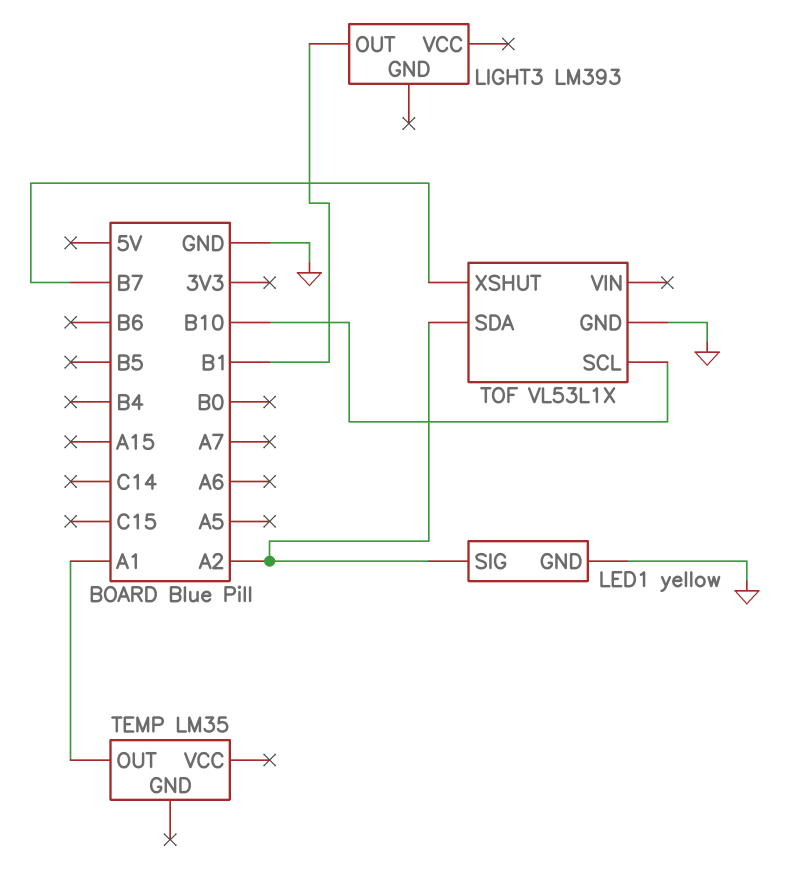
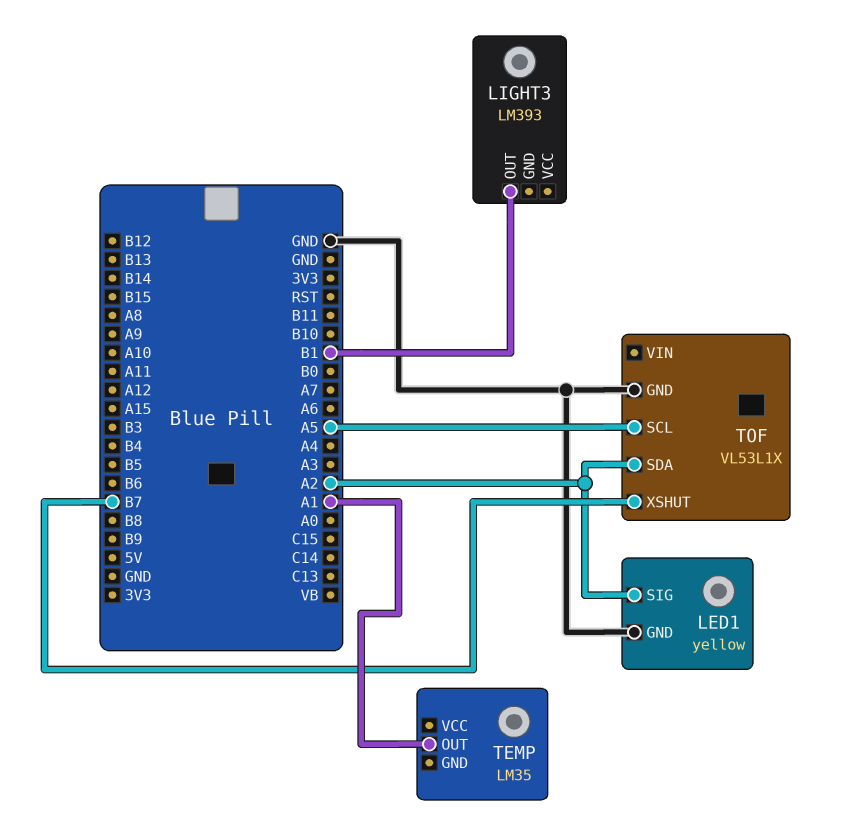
TOF pin SCL: B10 -> A5

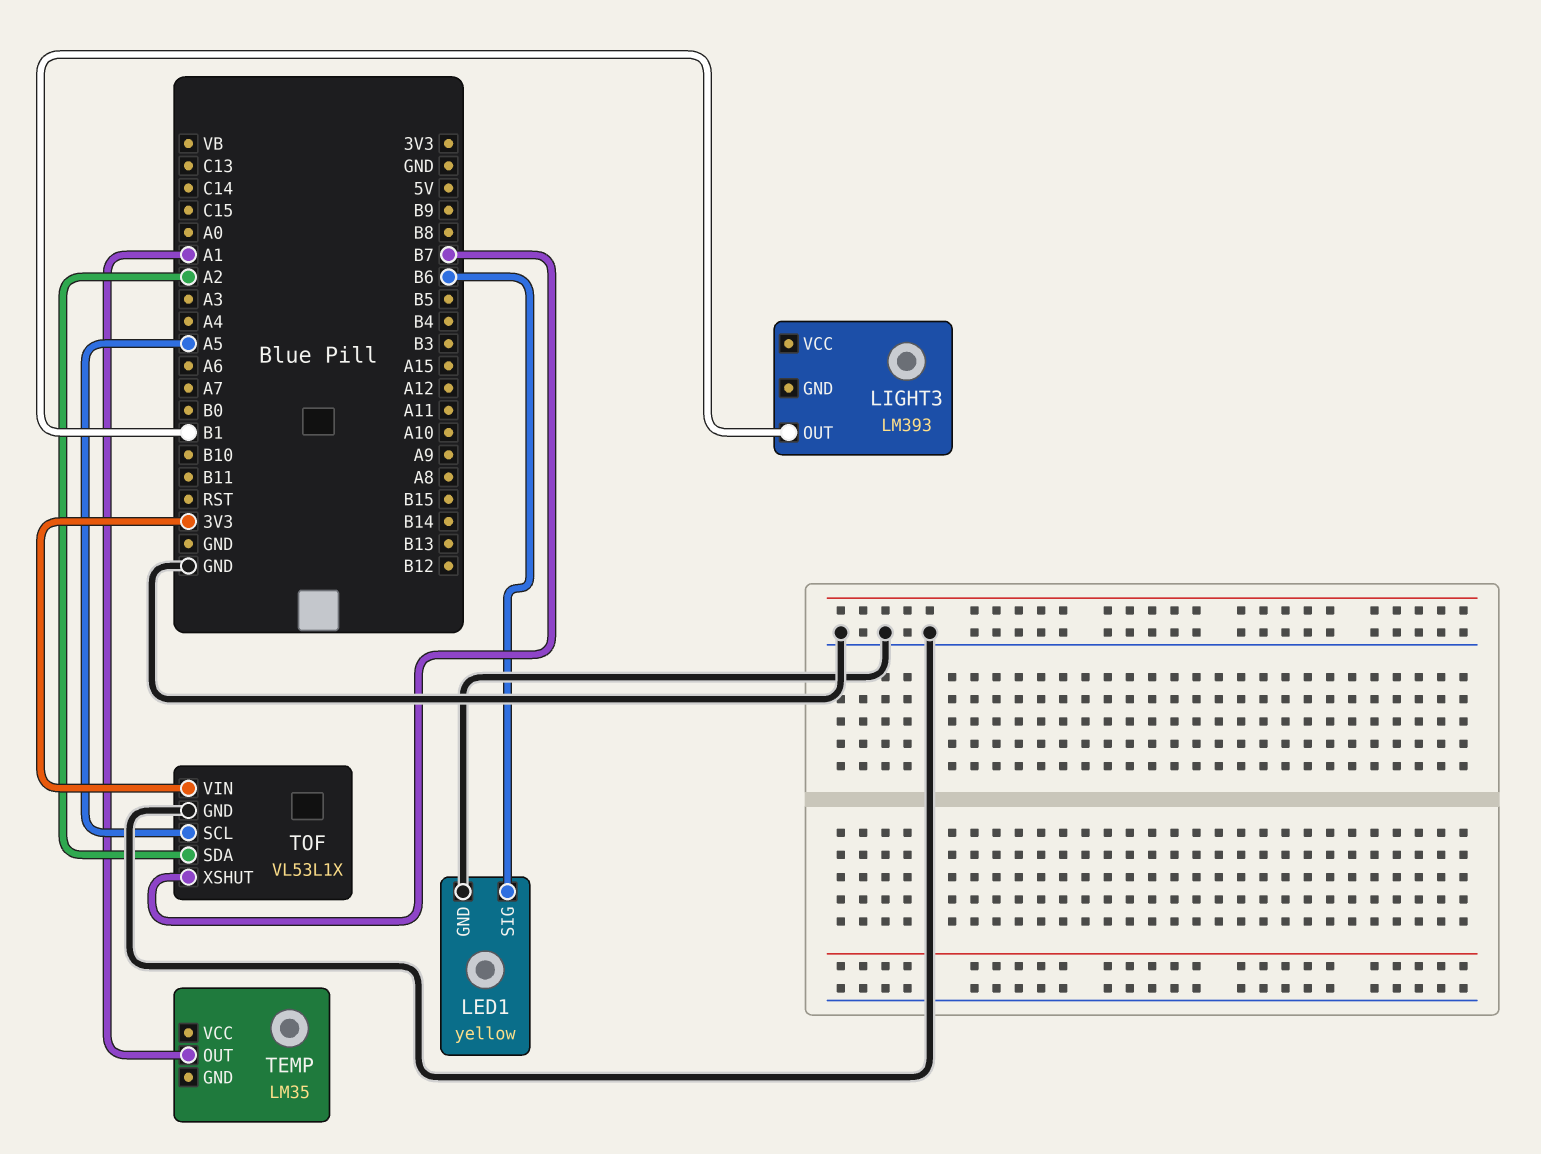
LED1 pin SIG: A2 -> B6
TOF pin VIN: none -> 3V3

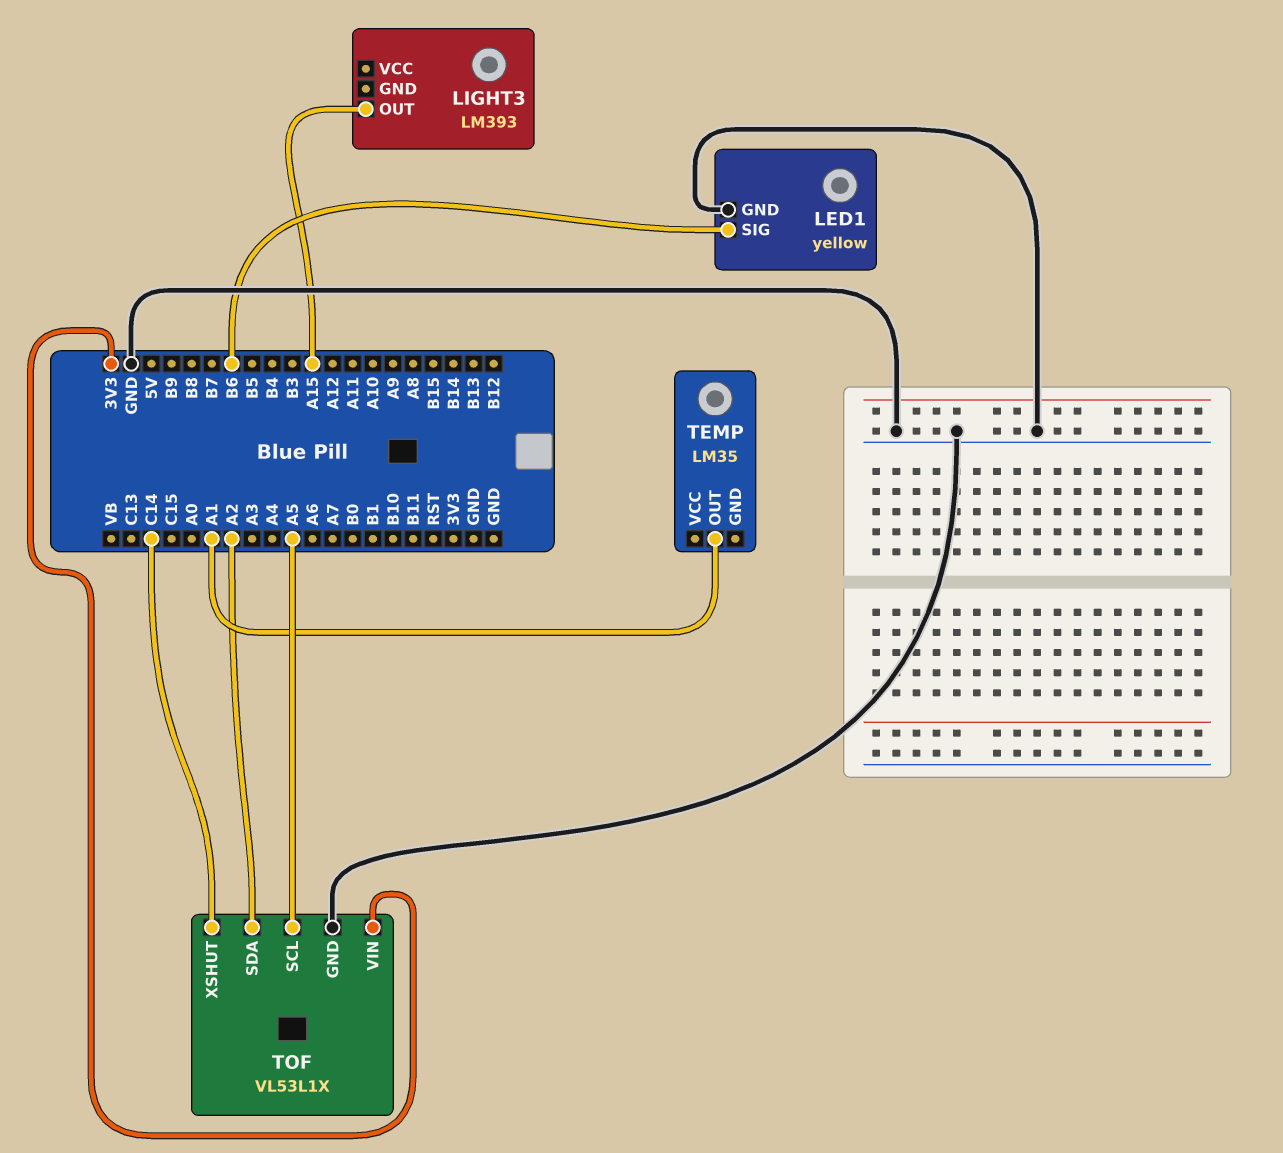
LIGHT3 pin OUT: B1 -> A15
TOF pin XSHUT: B7 -> C14

